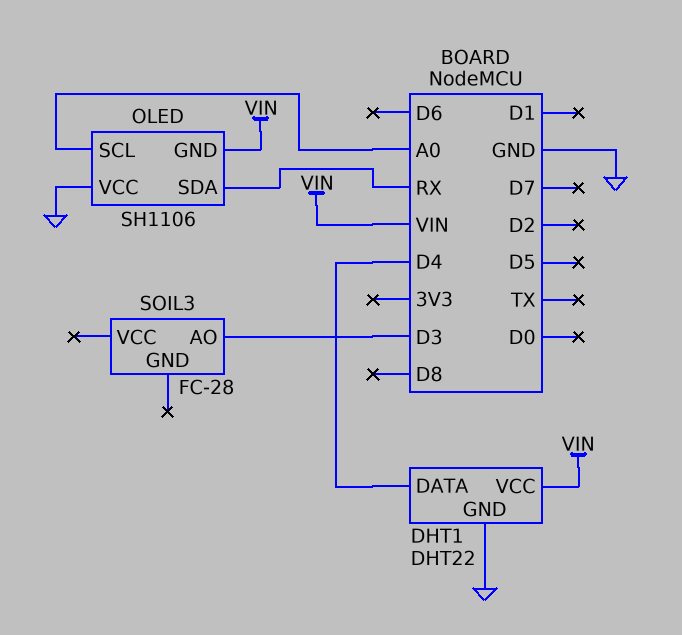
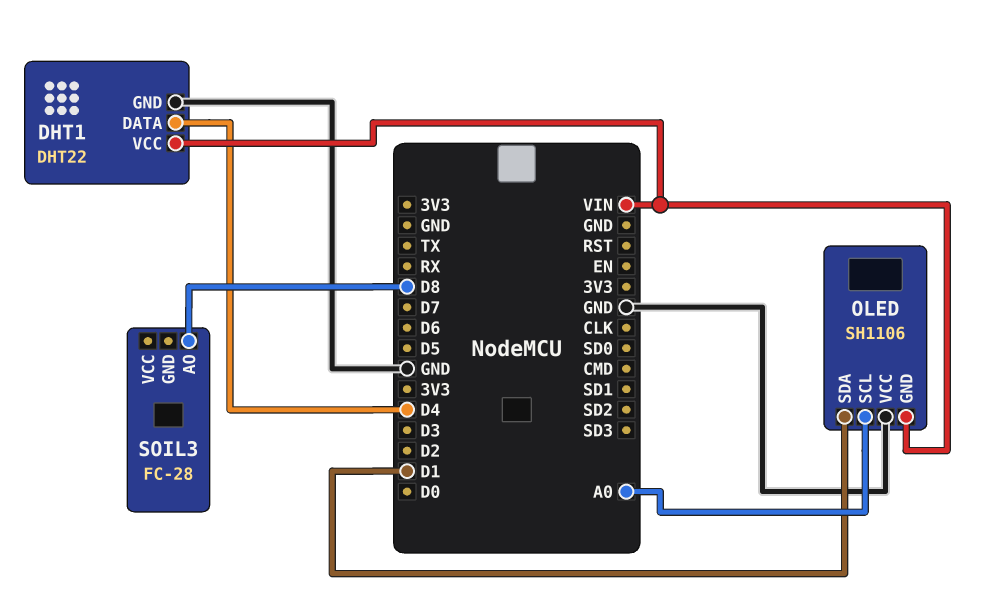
OLED pin SDA: RX -> D1
SOIL3 pin AO: D3 -> D8

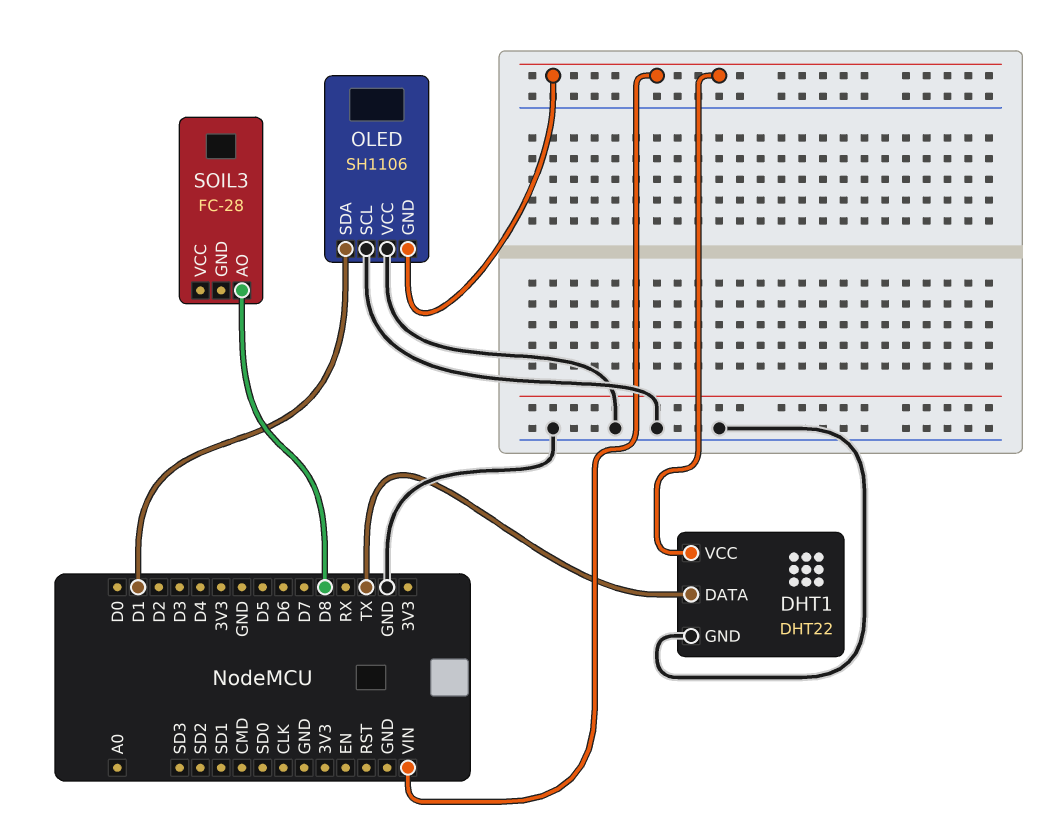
DHT1 pin DATA: D4 -> TX
OLED pin SCL: A0 -> GND

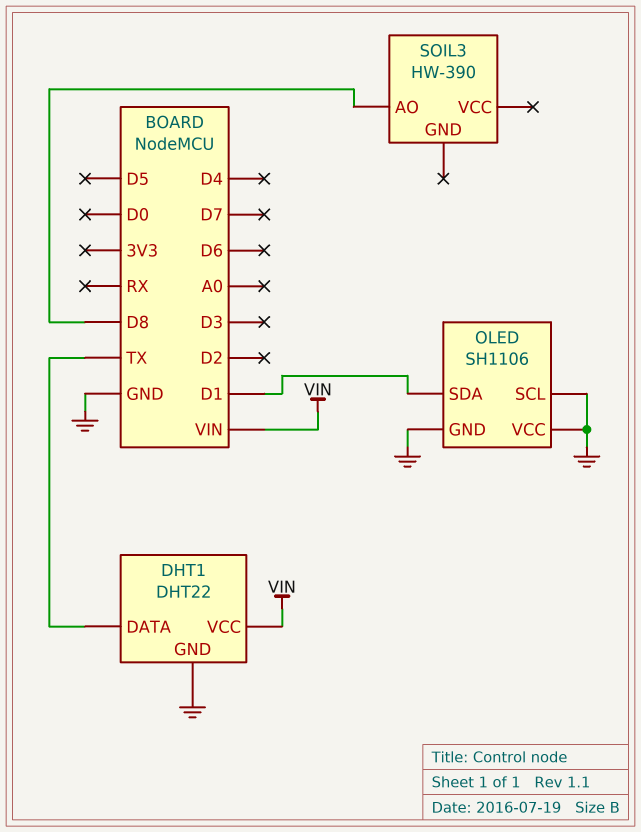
OLED pin GND: VIN -> GND
SOIL3: FC-28 -> HW-390

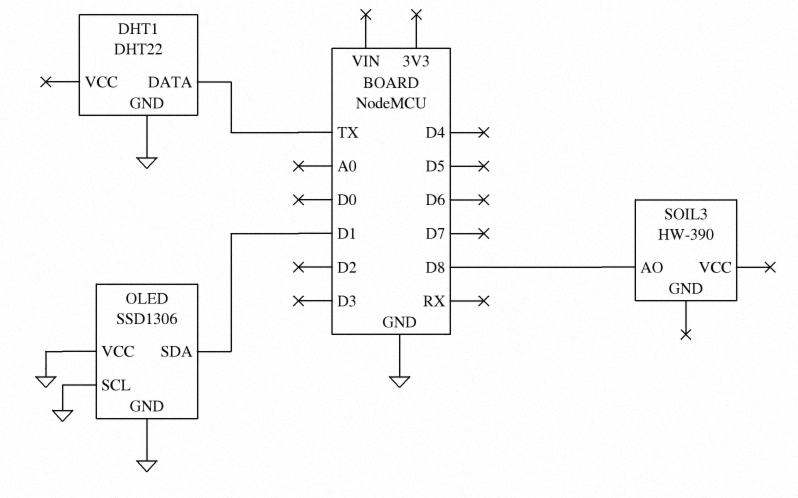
DHT1 pin VCC: VIN -> none
OLED: SH1106 -> SSD1306

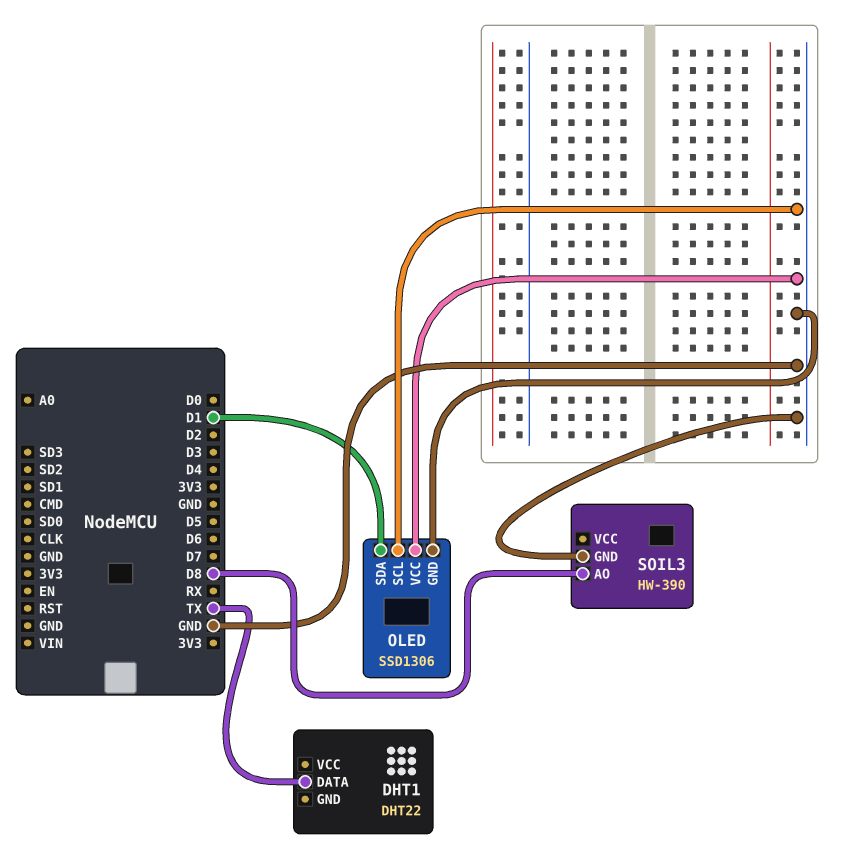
DHT1 pin GND: GND -> none
SOIL3 pin GND: none -> GND

